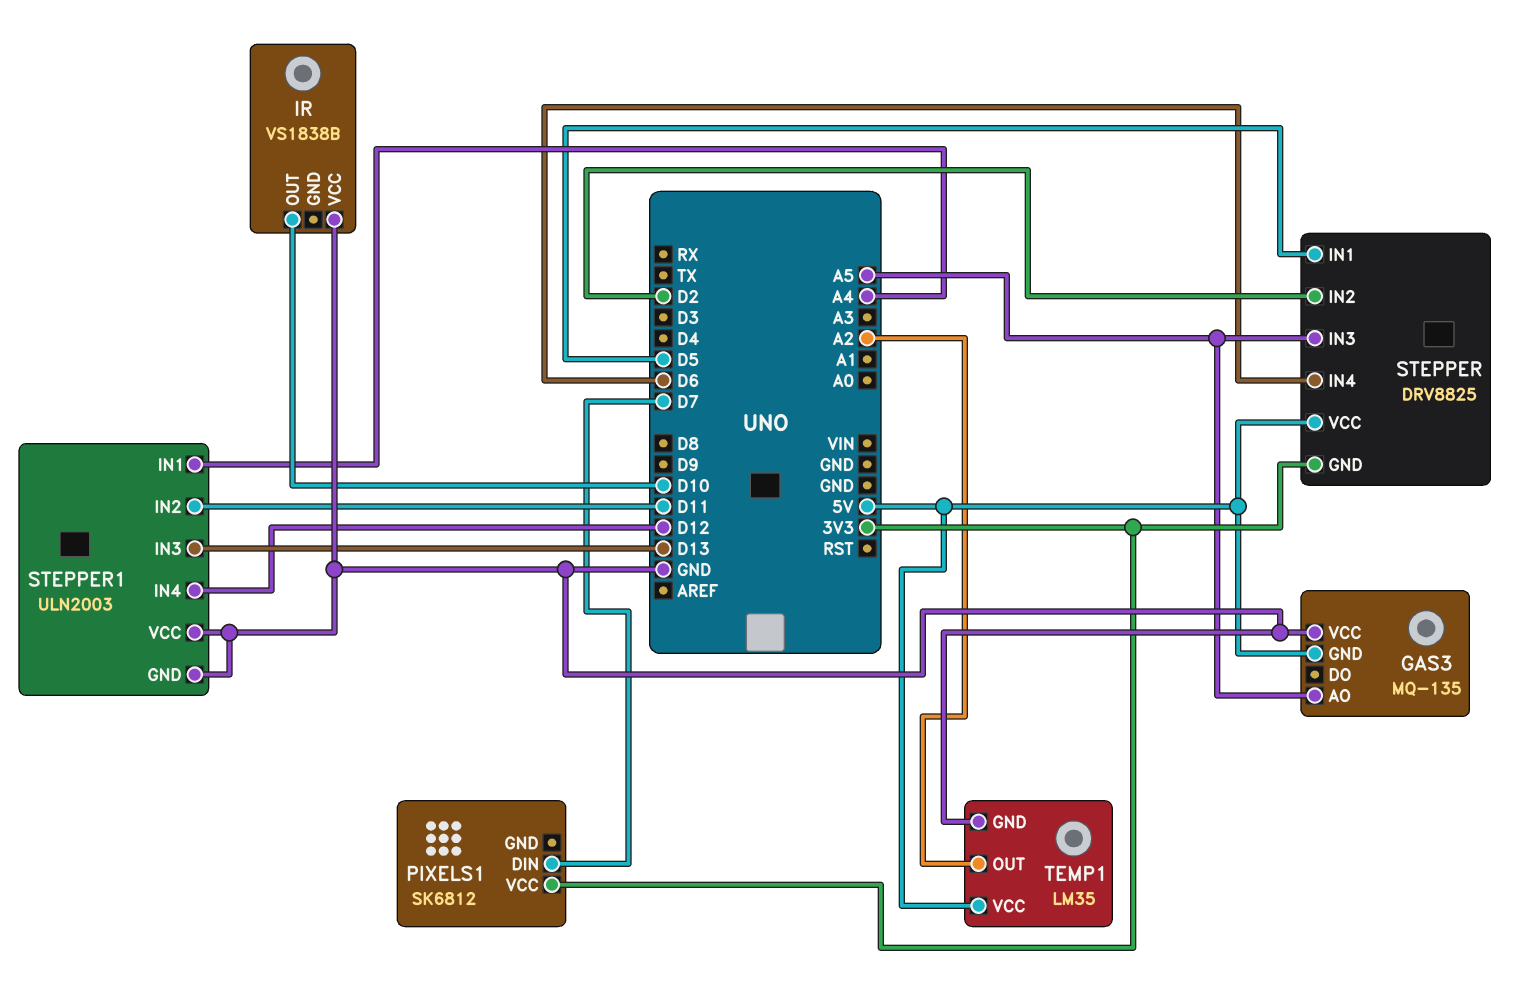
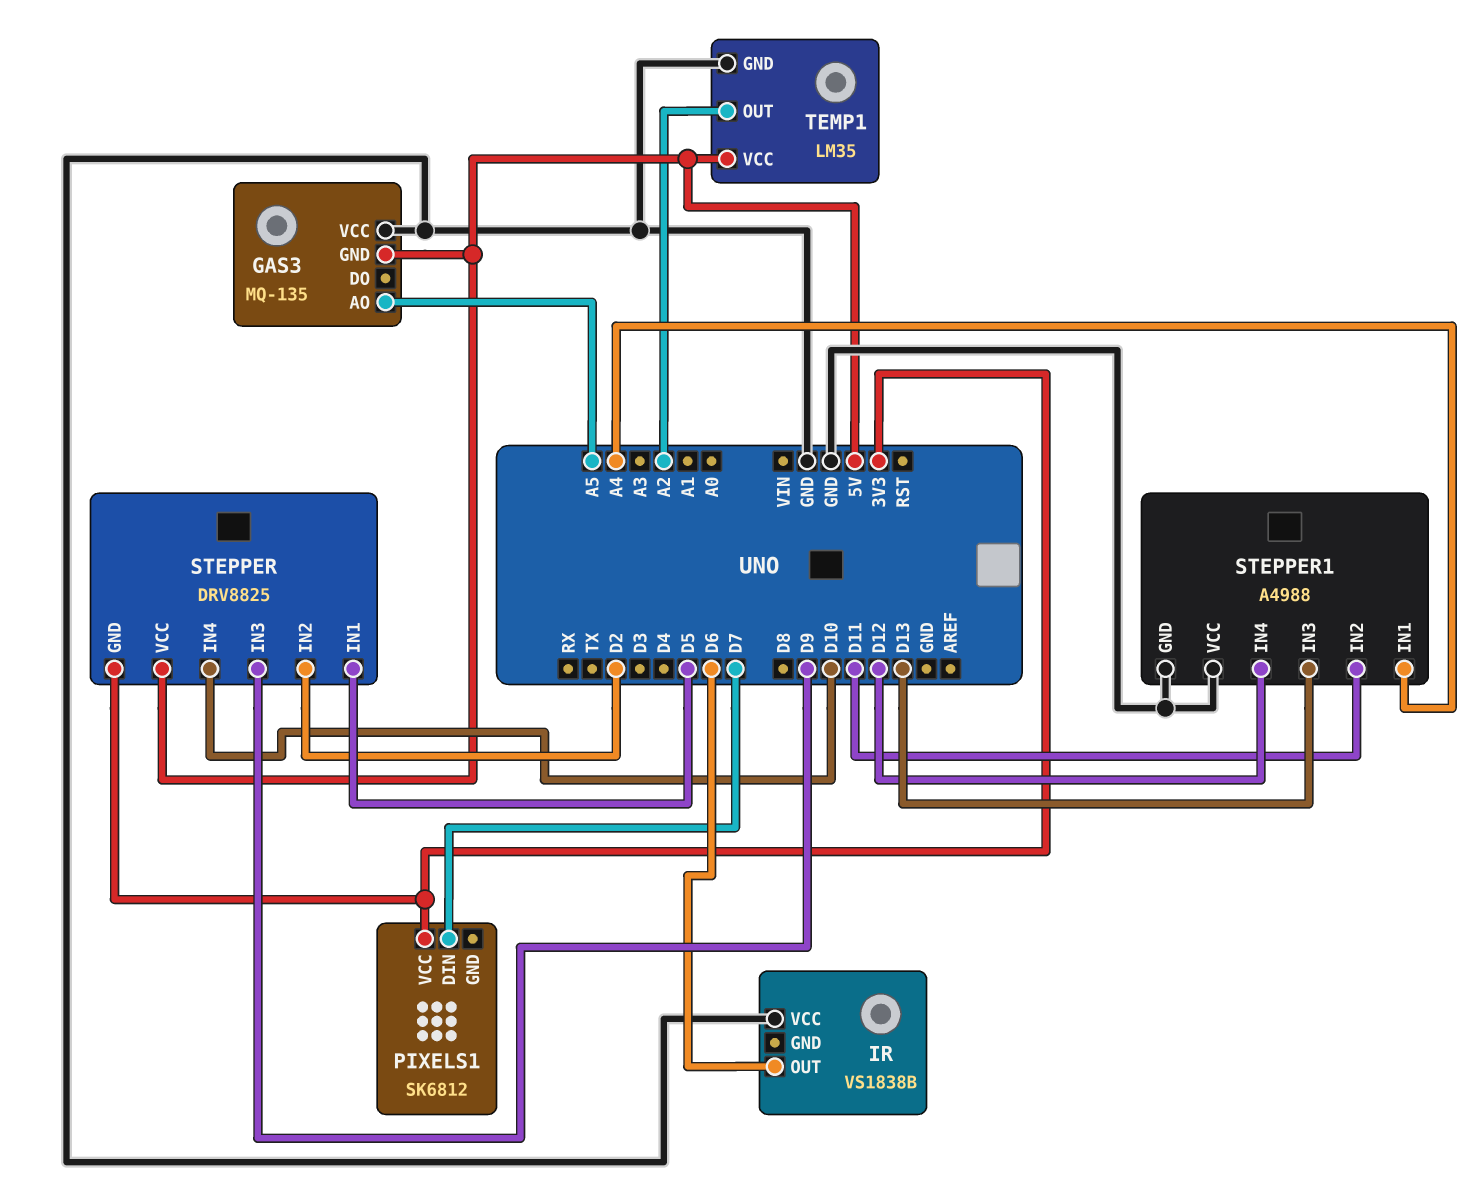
IR pin OUT: D10 -> D6
STEPPER pin IN3: A5 -> D9
STEPPER pin IN4: D6 -> D10
STEPPER1: ULN2003 -> A4988

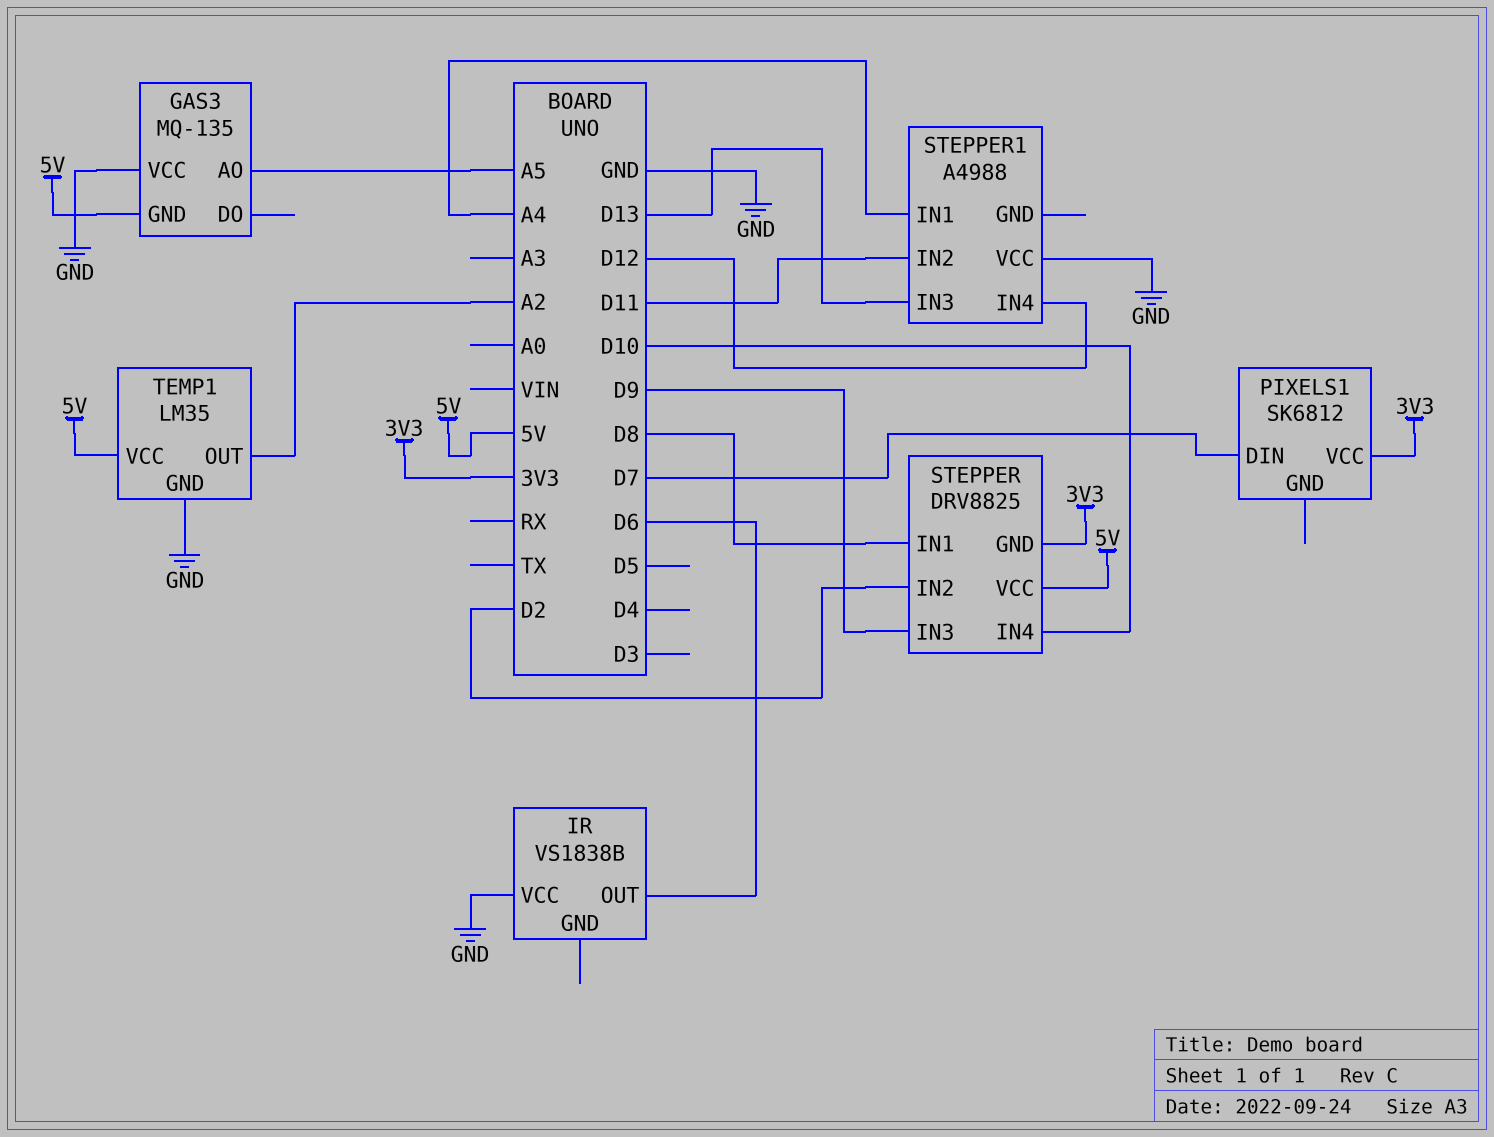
STEPPER pin IN1: D5 -> D8
STEPPER1 pin GND: GND -> none

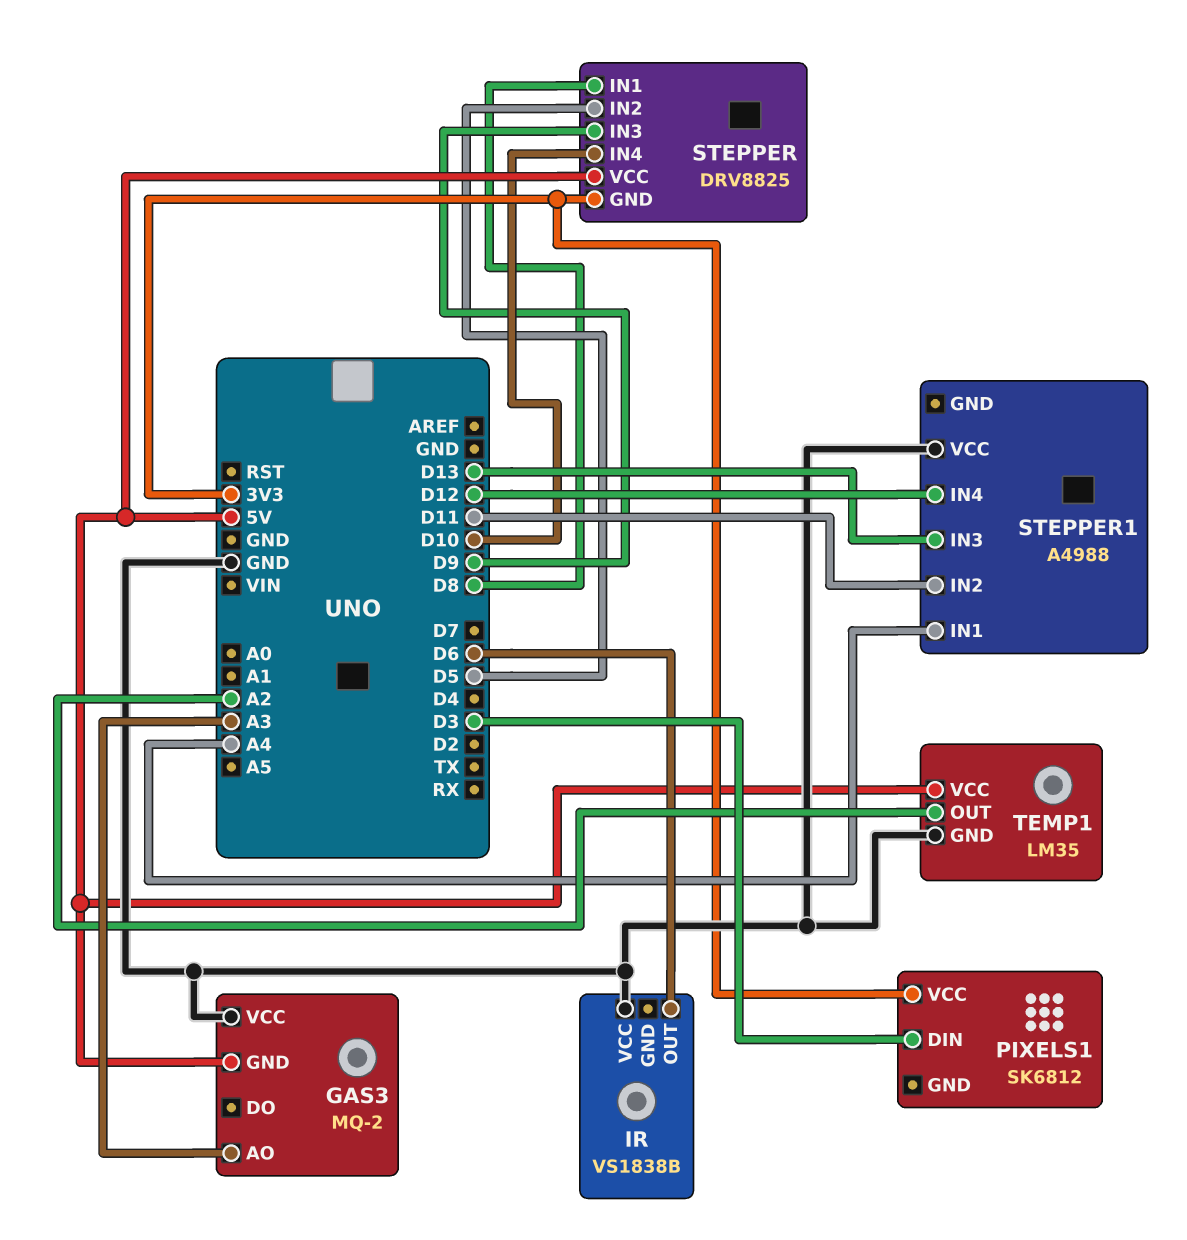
GAS3: MQ-135 -> MQ-2
GAS3 pin AO: A5 -> A3
PIXELS1 pin DIN: D7 -> D3
STEPPER pin IN2: D2 -> D5

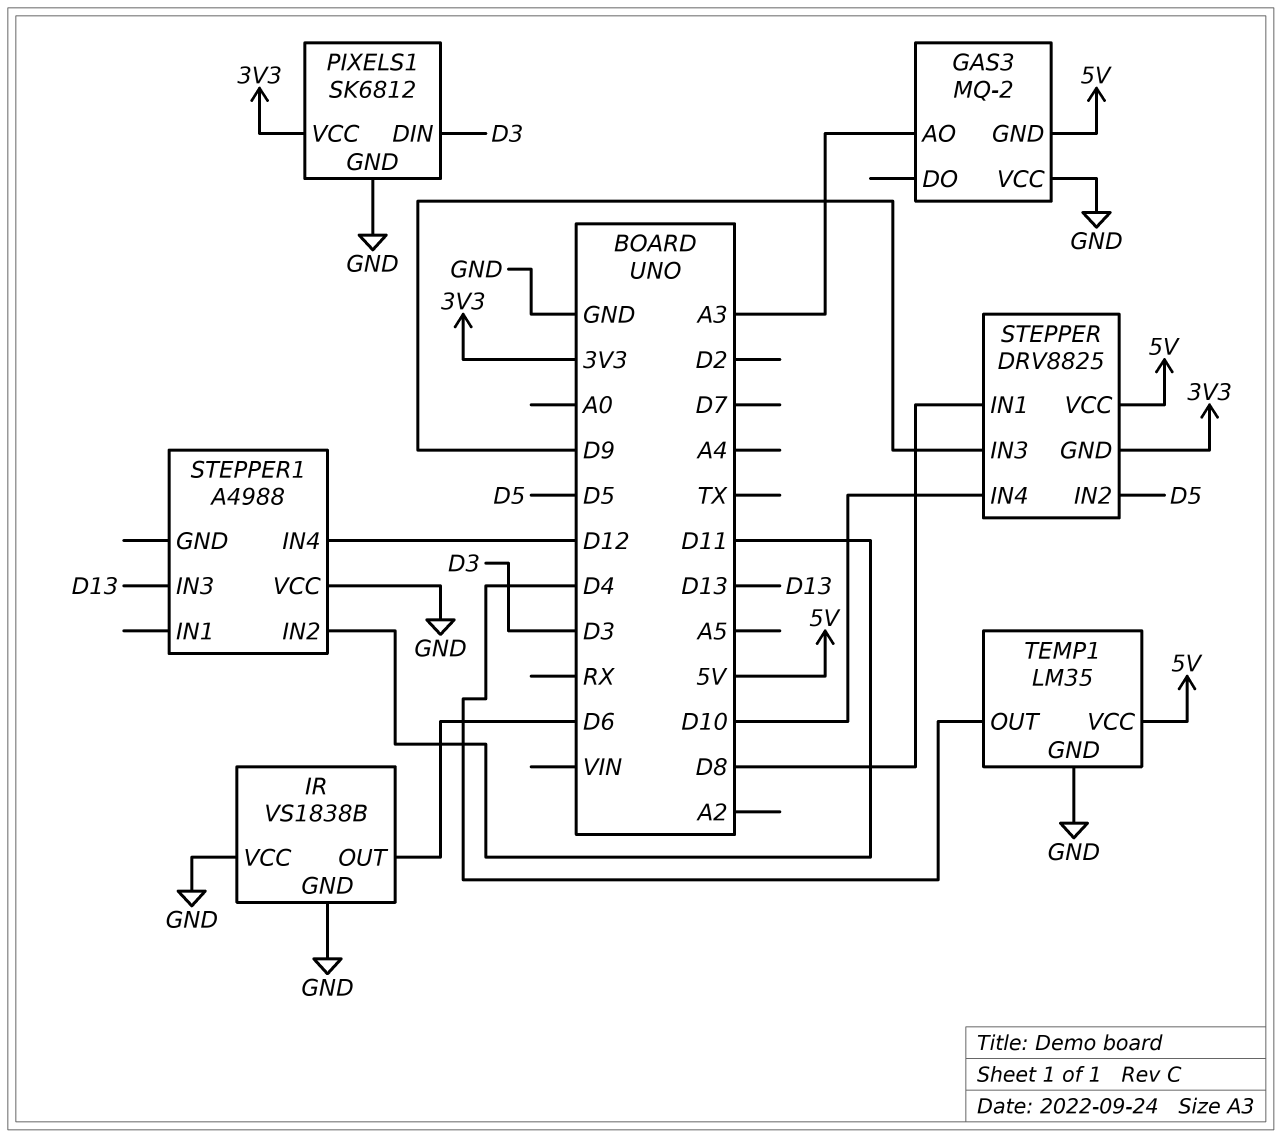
IR pin GND: none -> GND
PIXELS1 pin GND: none -> GND
STEPPER1 pin IN1: A4 -> none
TEMP1 pin OUT: A2 -> D4

